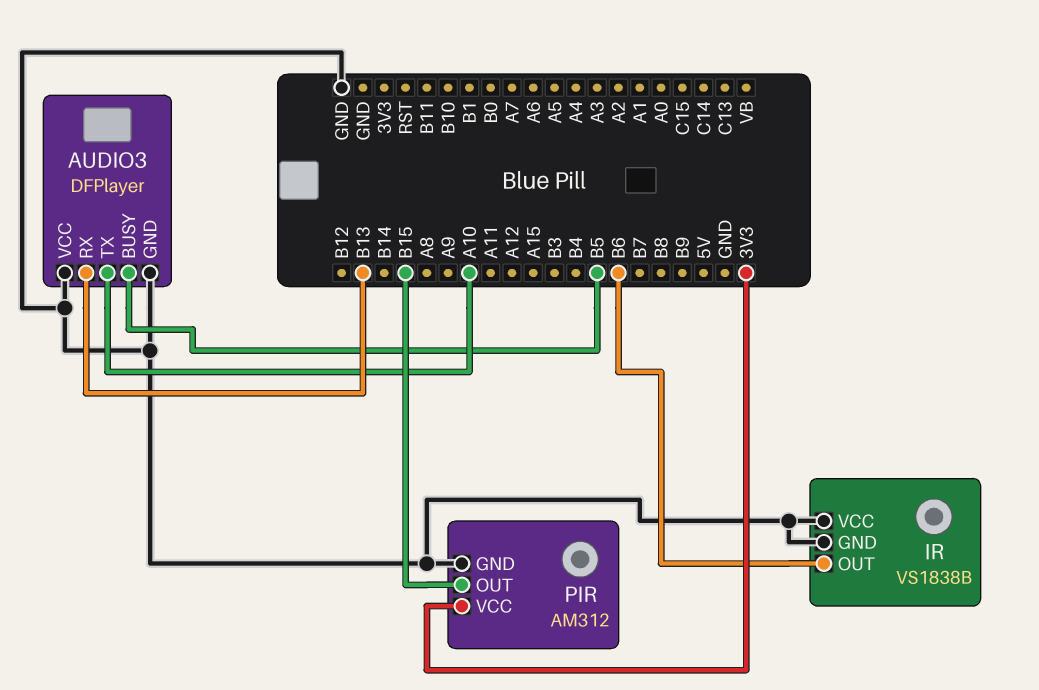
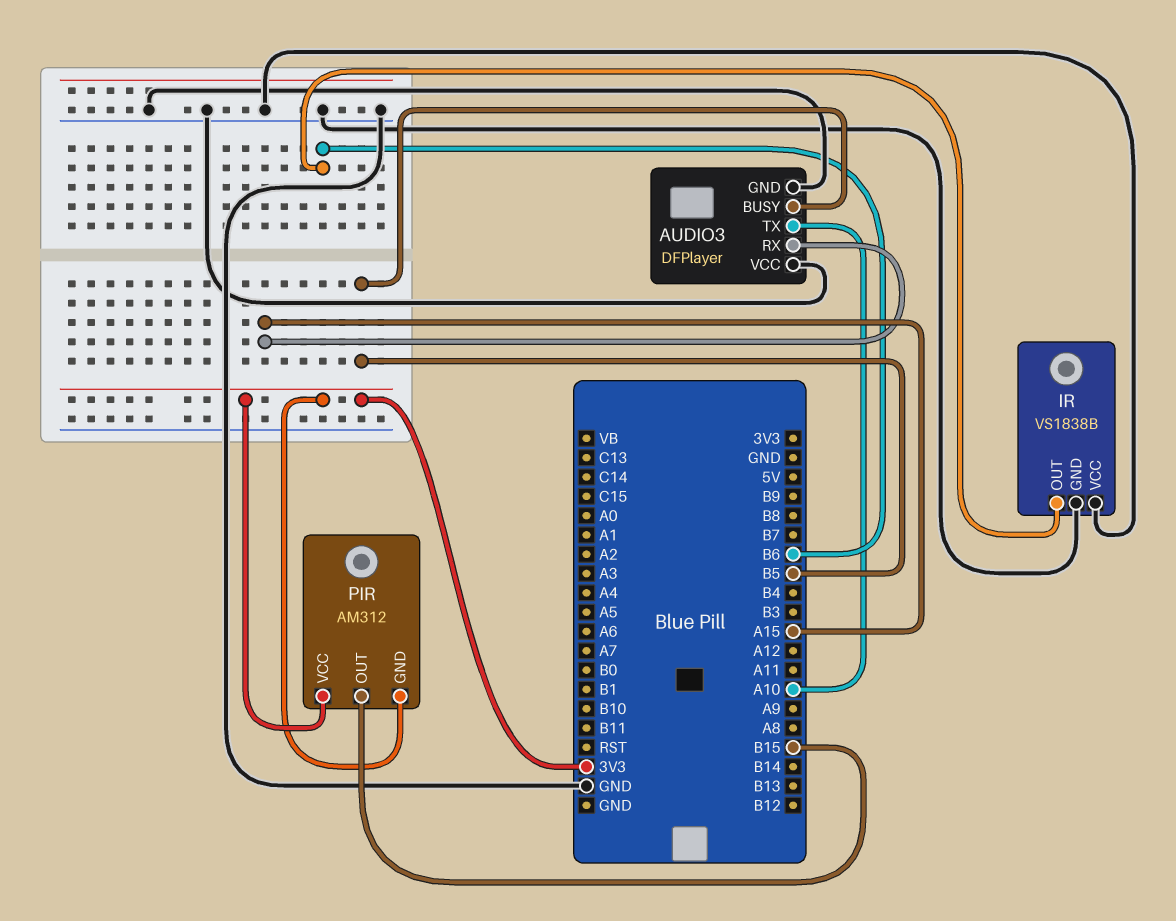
AUDIO3 pin RX: B13 -> A15
PIR pin GND: GND -> 3V3

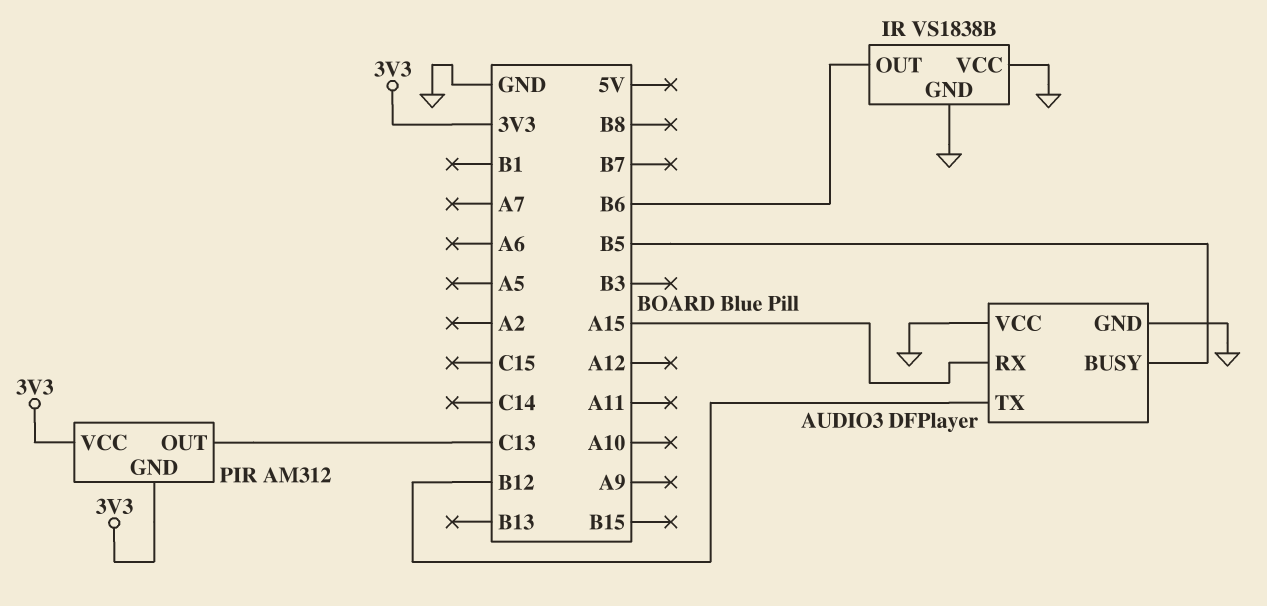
AUDIO3 pin TX: A10 -> B12
PIR pin OUT: B15 -> C13

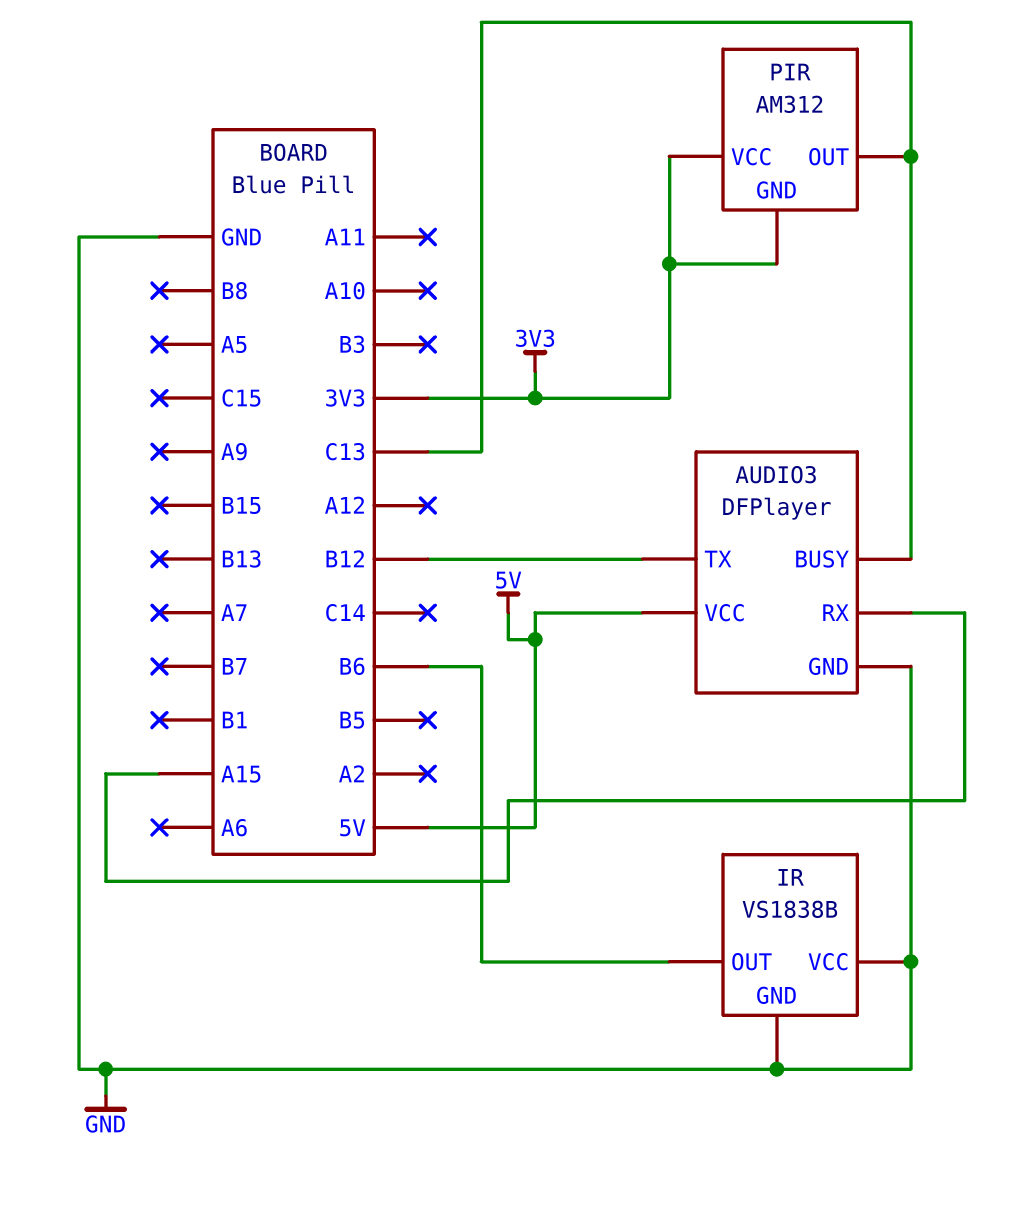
AUDIO3 pin BUSY: B5 -> C13
AUDIO3 pin VCC: GND -> 5V

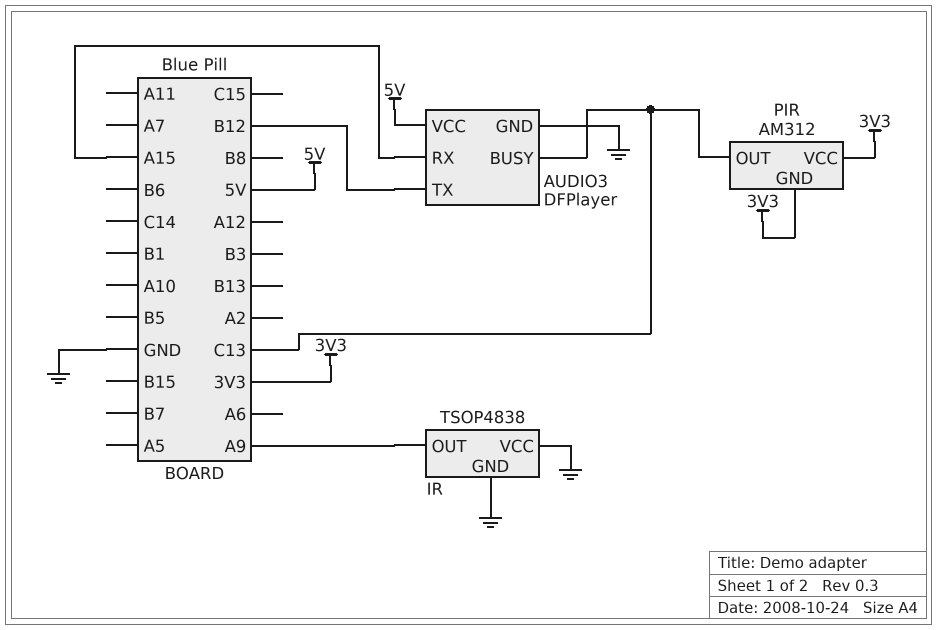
IR: VS1838B -> TSOP4838
IR pin OUT: B6 -> A9

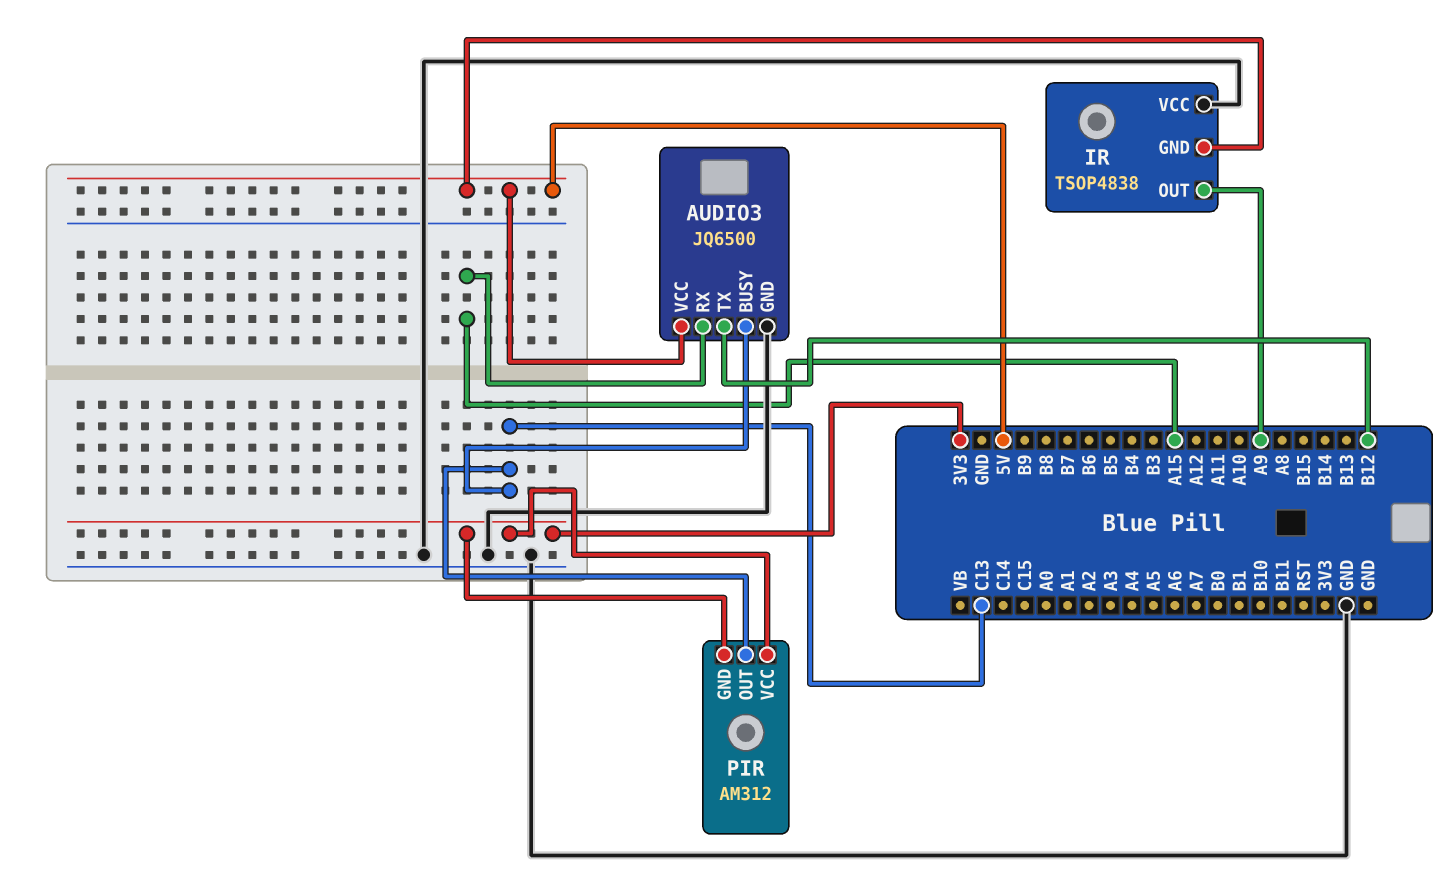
AUDIO3: DFPlayer -> JQ6500
IR pin GND: GND -> 5V

